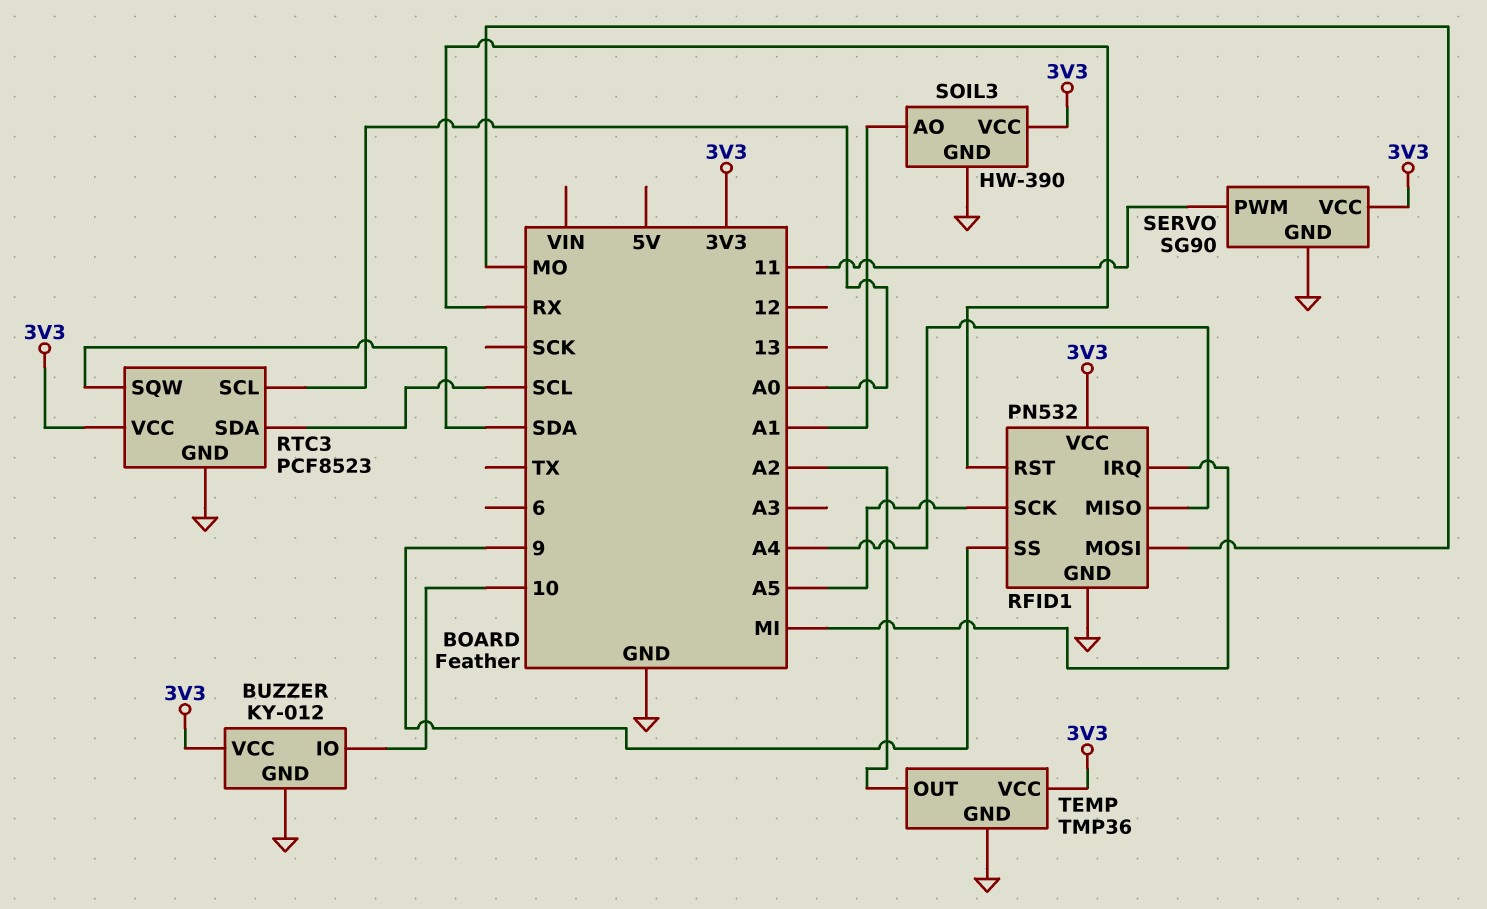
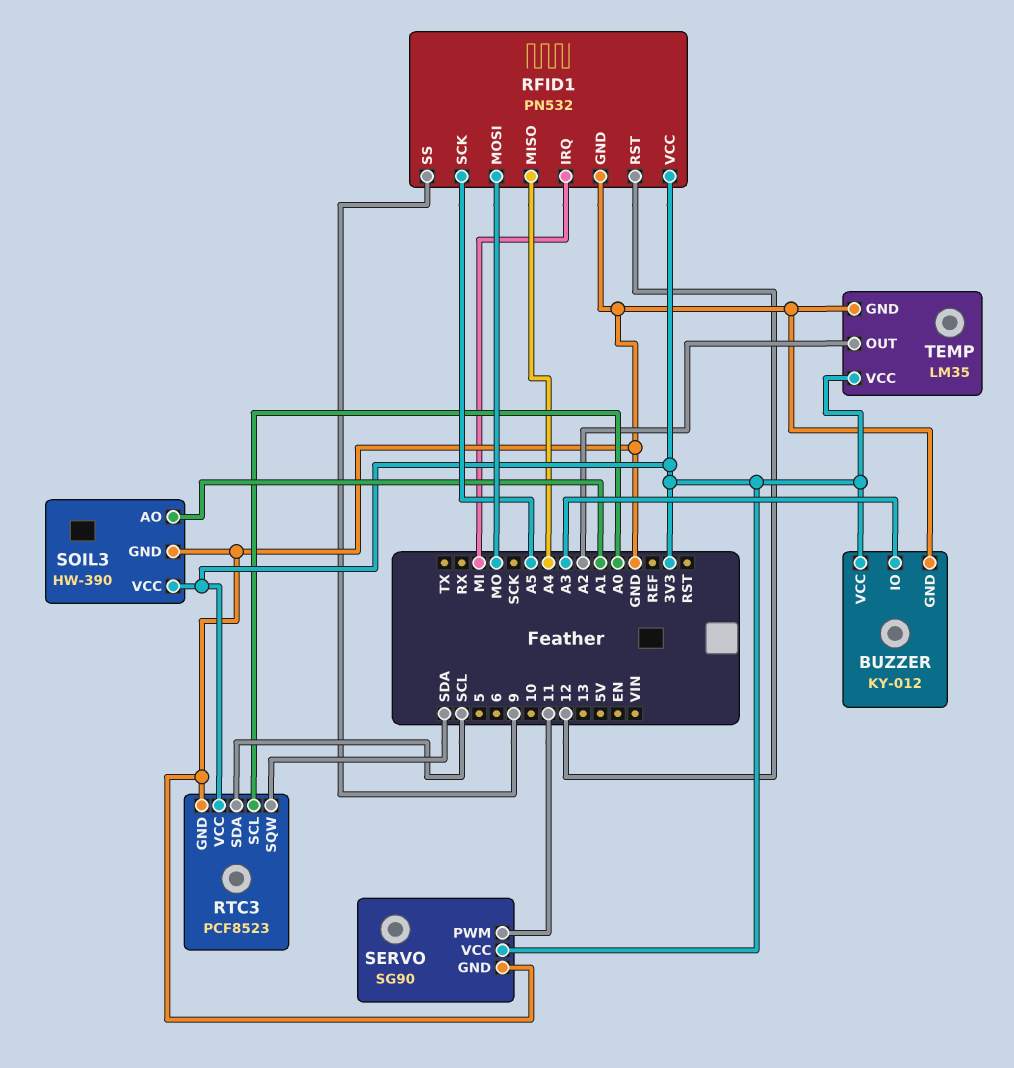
BUZZER pin IO: 10 -> A3
RFID1 pin RST: RX -> 12
TEMP: TMP36 -> LM35

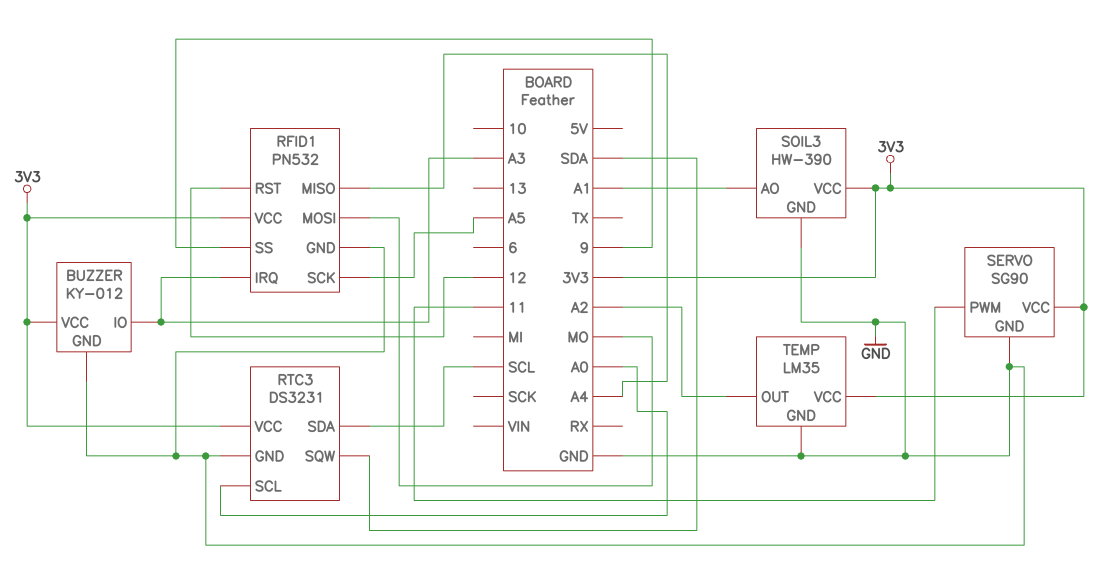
RFID1 pin IRQ: MI -> A3
RTC3: PCF8523 -> DS3231

